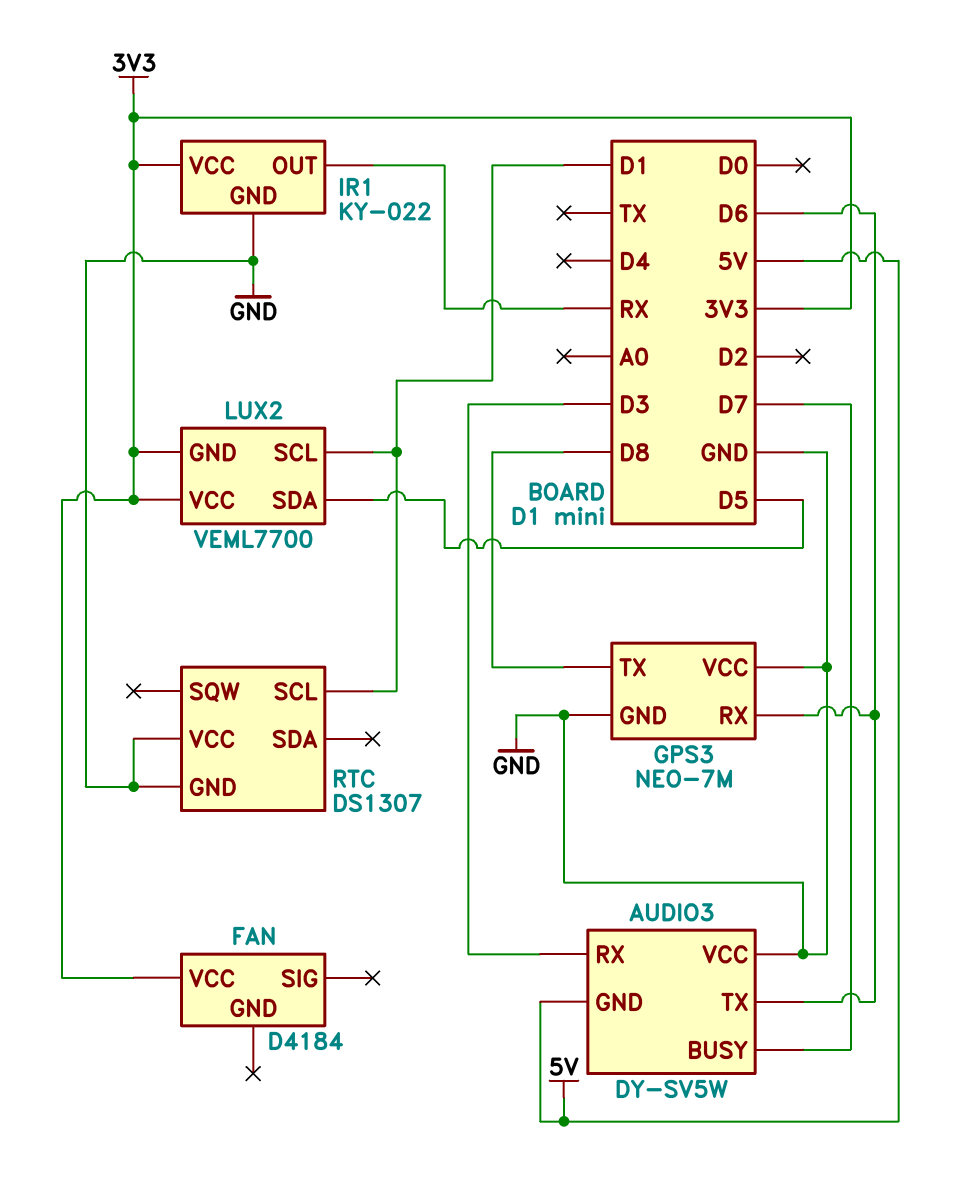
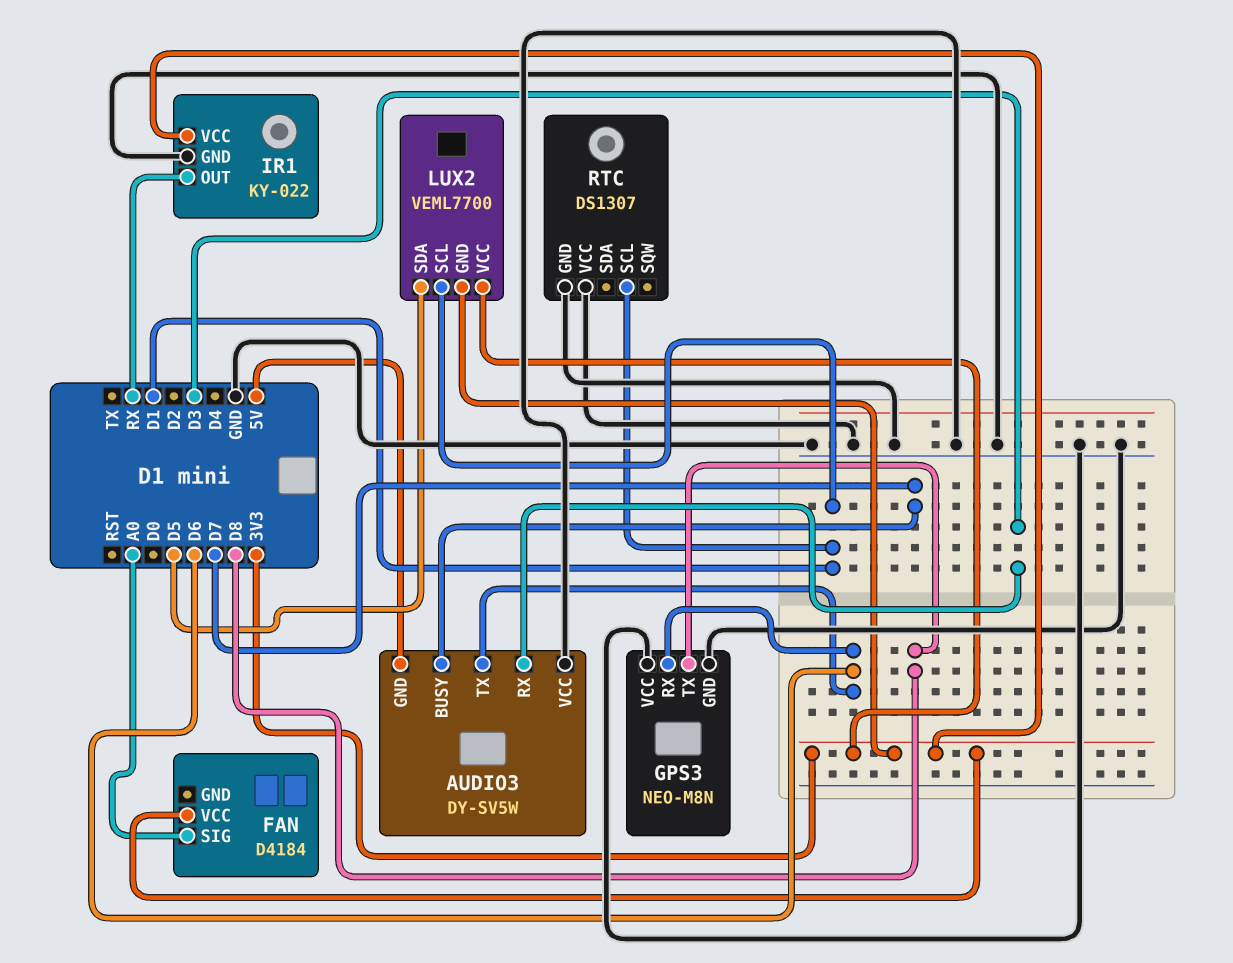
FAN pin SIG: none -> A0
GPS3: NEO-7M -> NEO-M8N

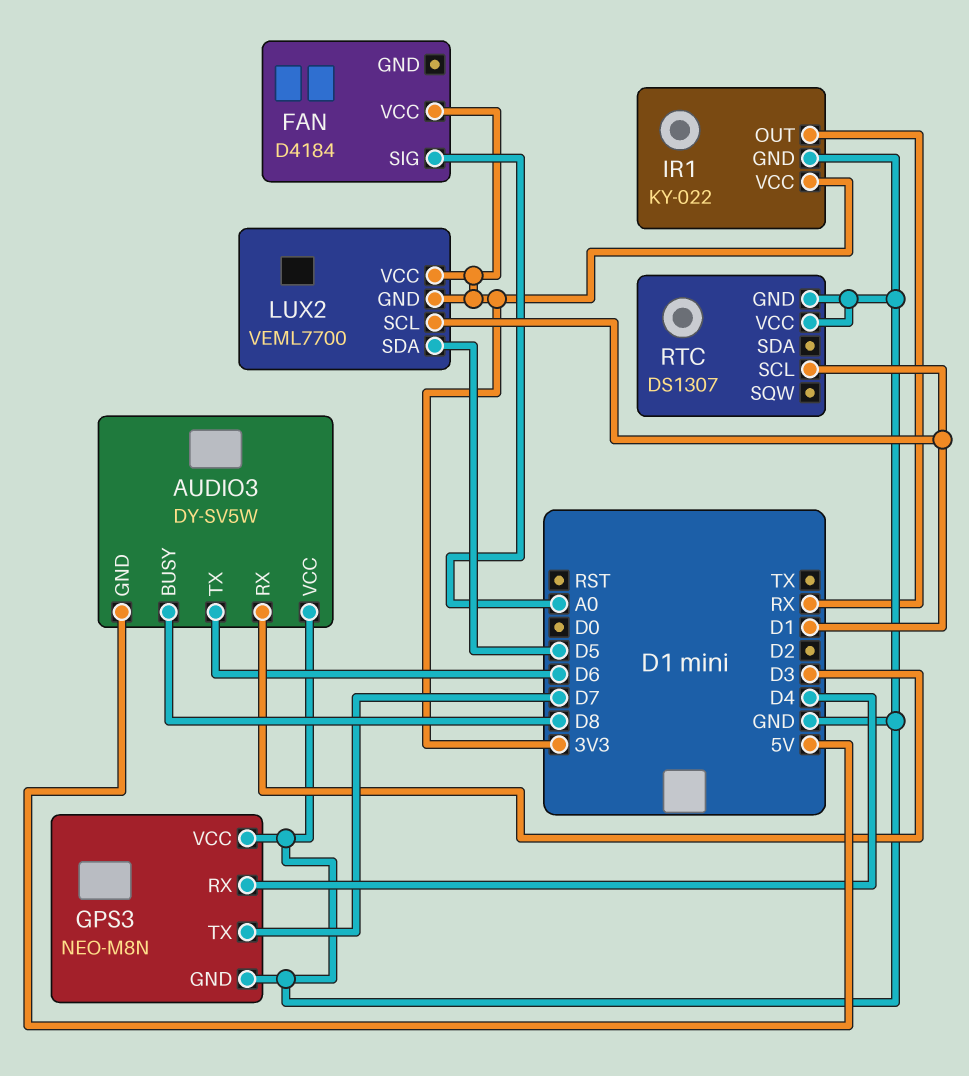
AUDIO3 pin BUSY: D7 -> D8
GPS3 pin RX: D6 -> D4
GPS3 pin TX: D8 -> D7

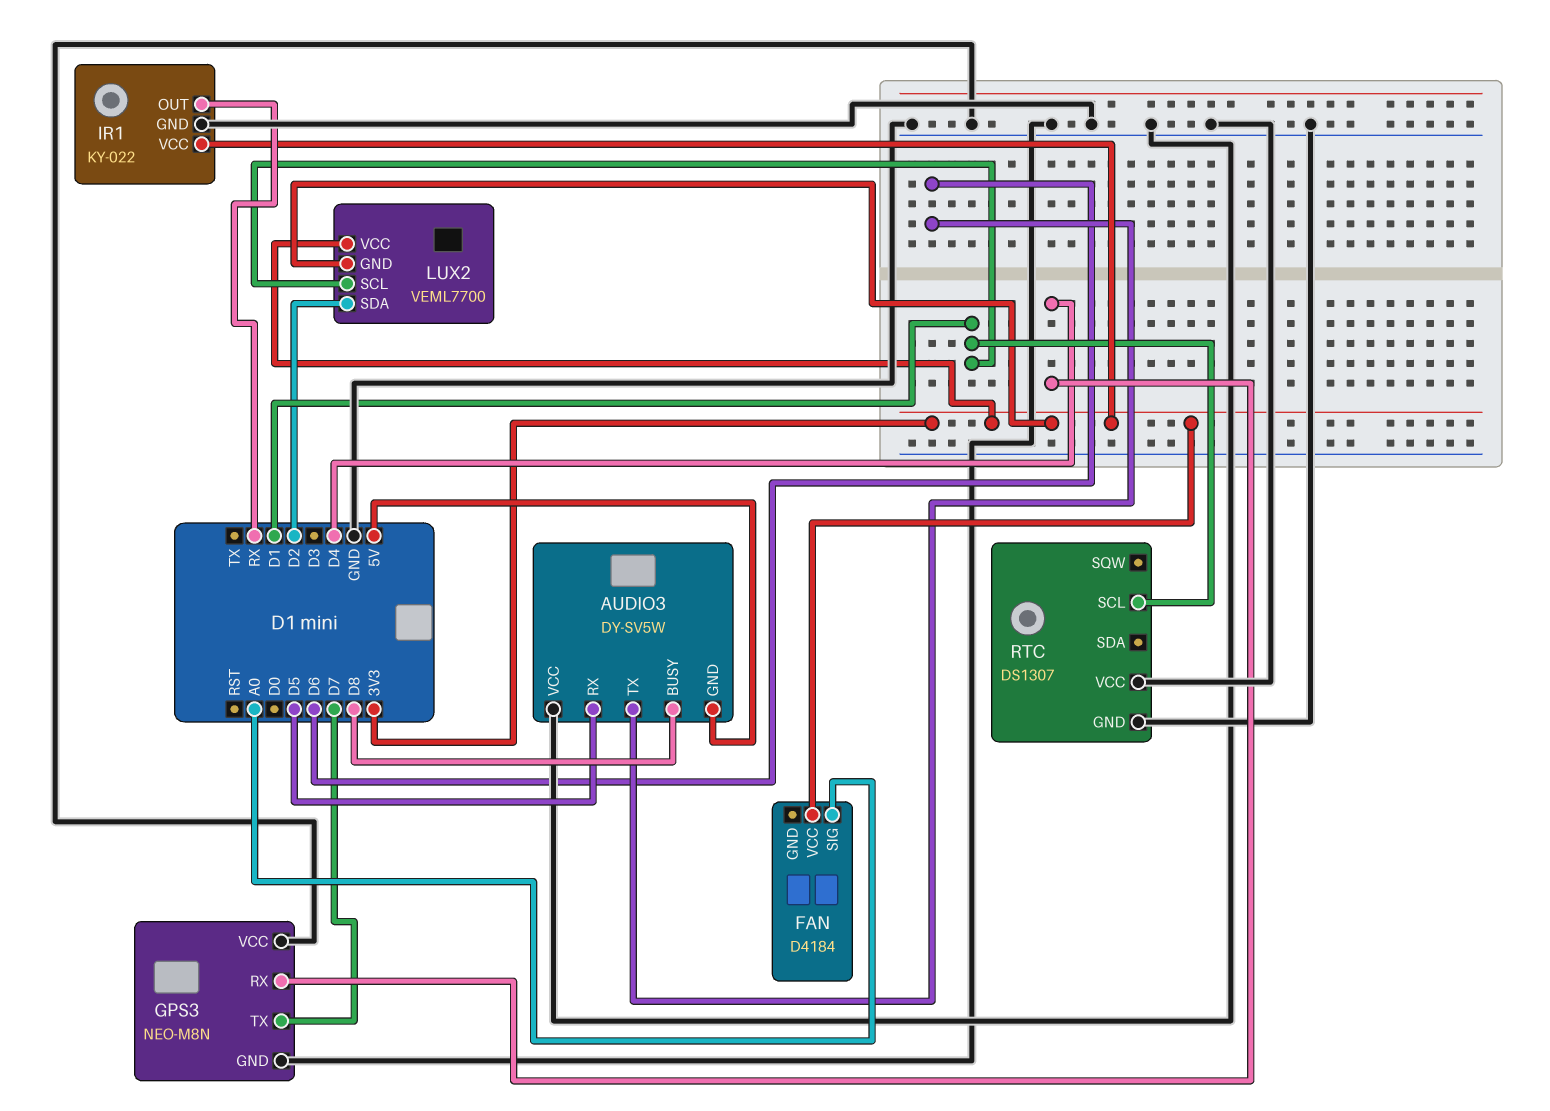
AUDIO3 pin RX: D3 -> D5
LUX2 pin SDA: D5 -> D2

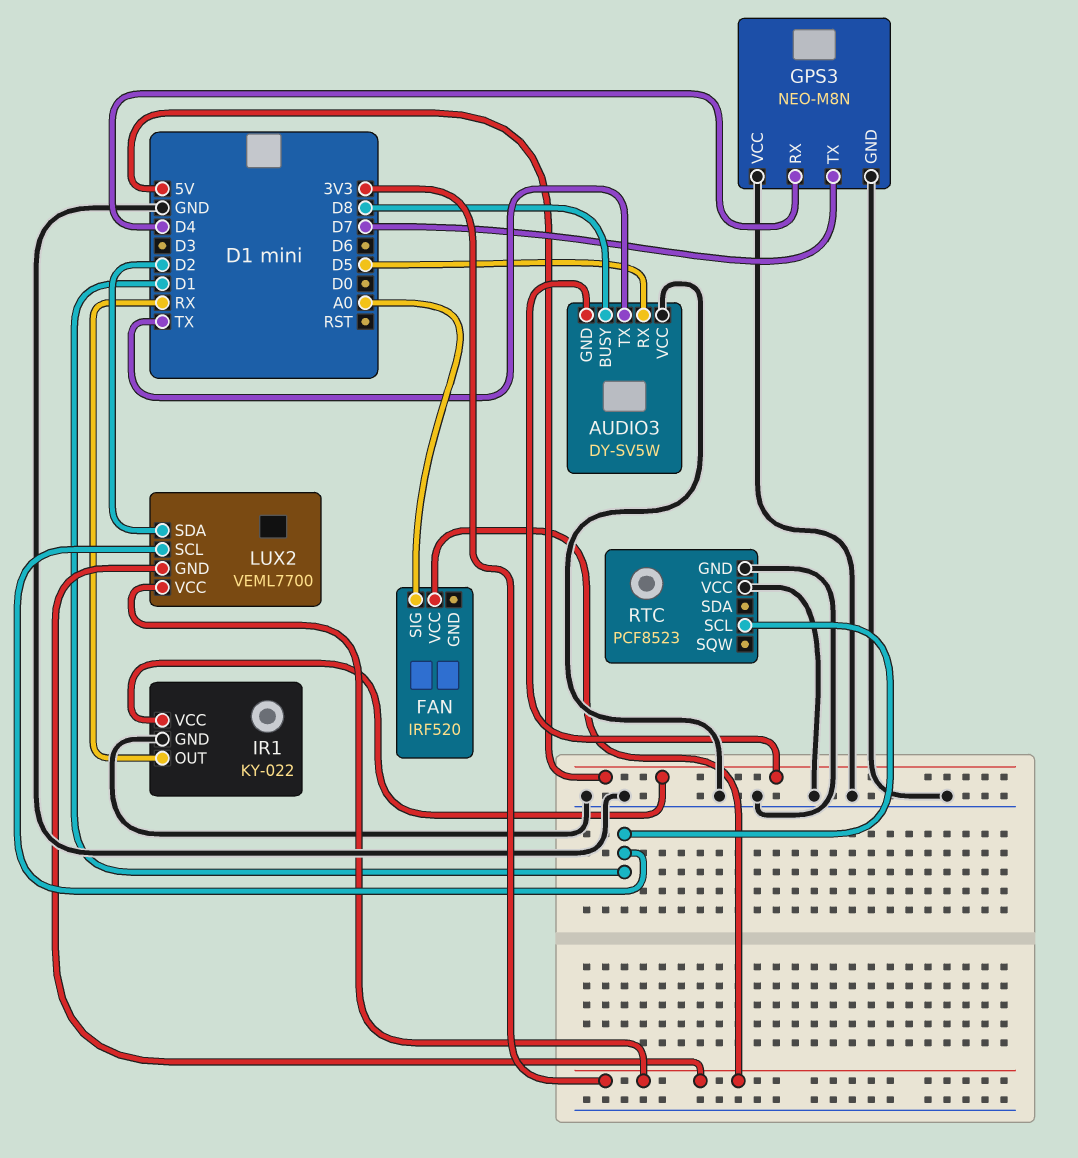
AUDIO3 pin TX: D6 -> TX
FAN: D4184 -> IRF520
IR1 pin VCC: 3V3 -> 5V
RTC: DS1307 -> PCF8523

